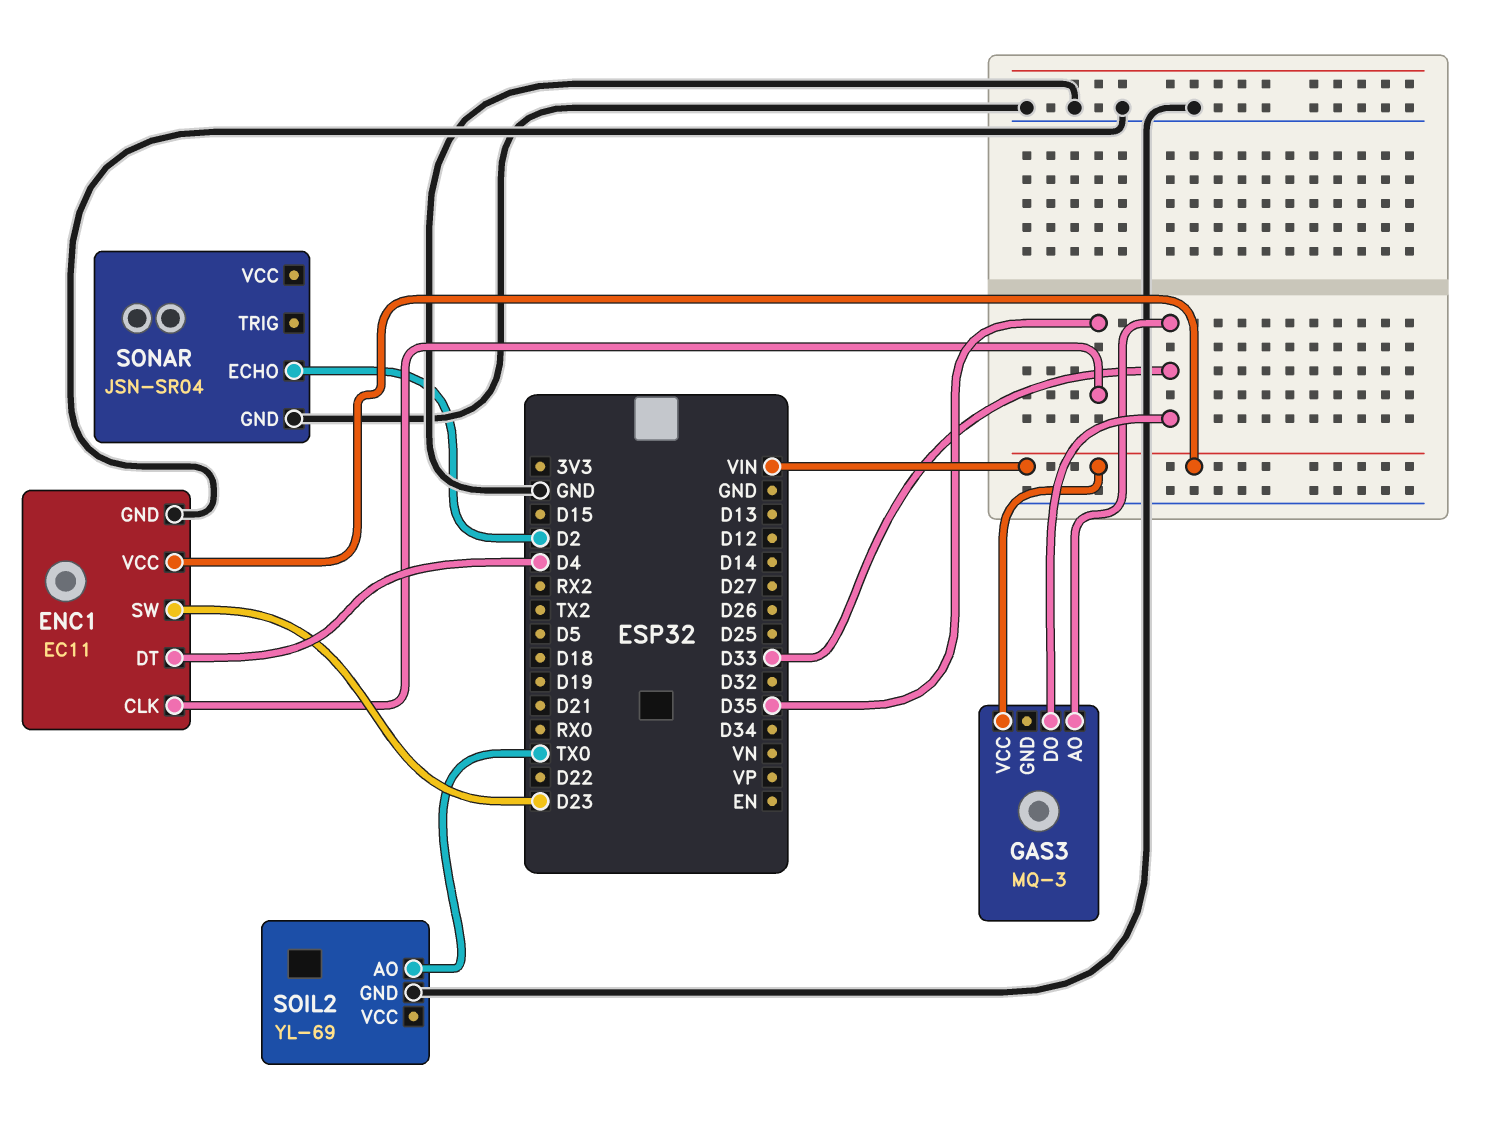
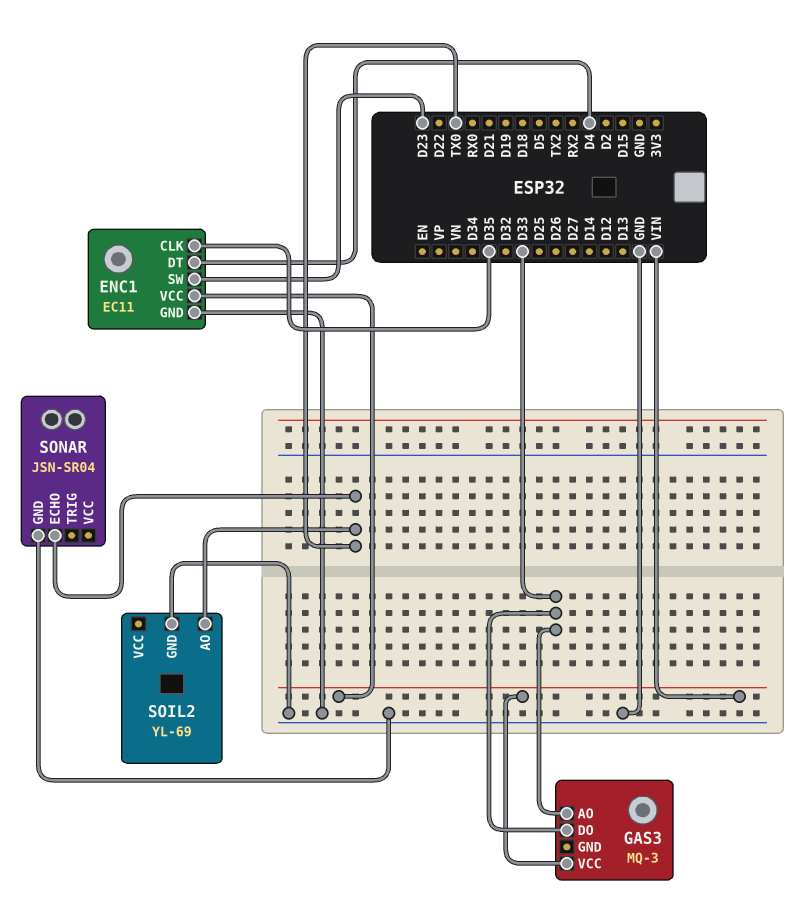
SONAR pin ECHO: D2 -> TX0

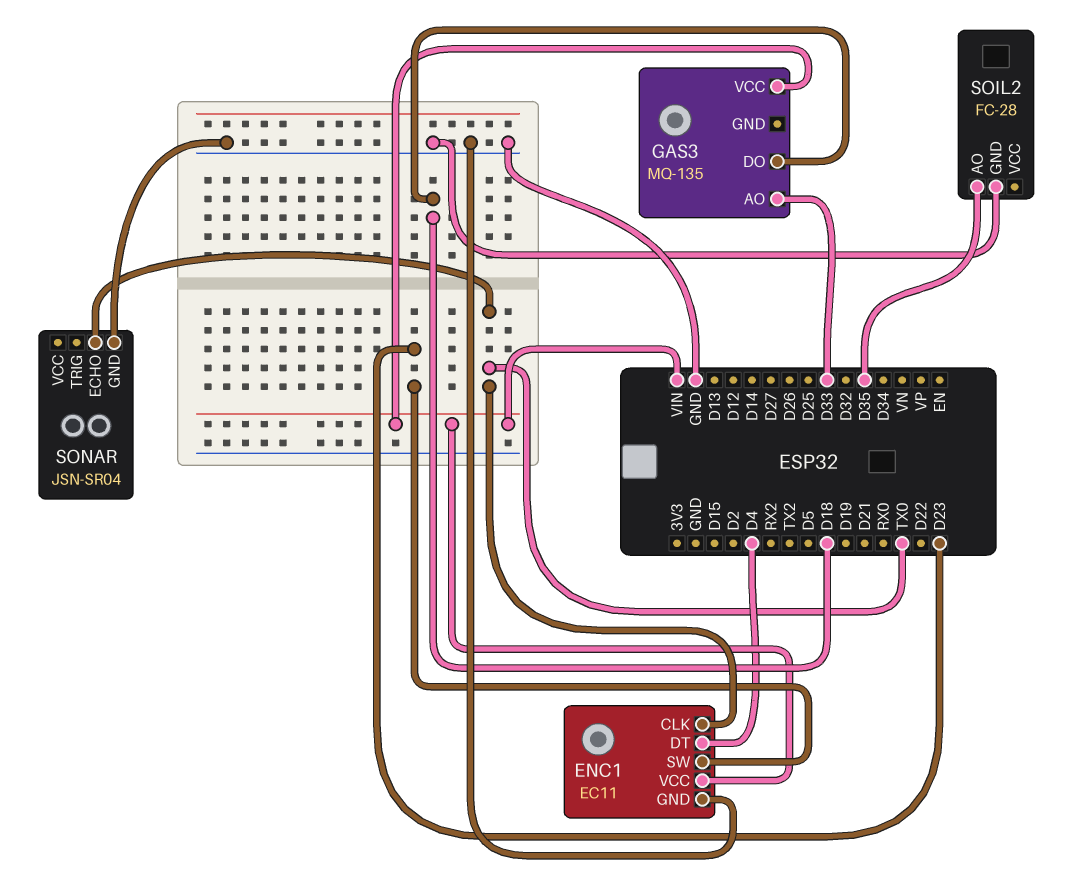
ENC1 pin CLK: D35 -> TX0
GAS3: MQ-3 -> MQ-135
GAS3 pin DO: D33 -> D18
SOIL2: YL-69 -> FC-28
SOIL2 pin AO: TX0 -> D35

